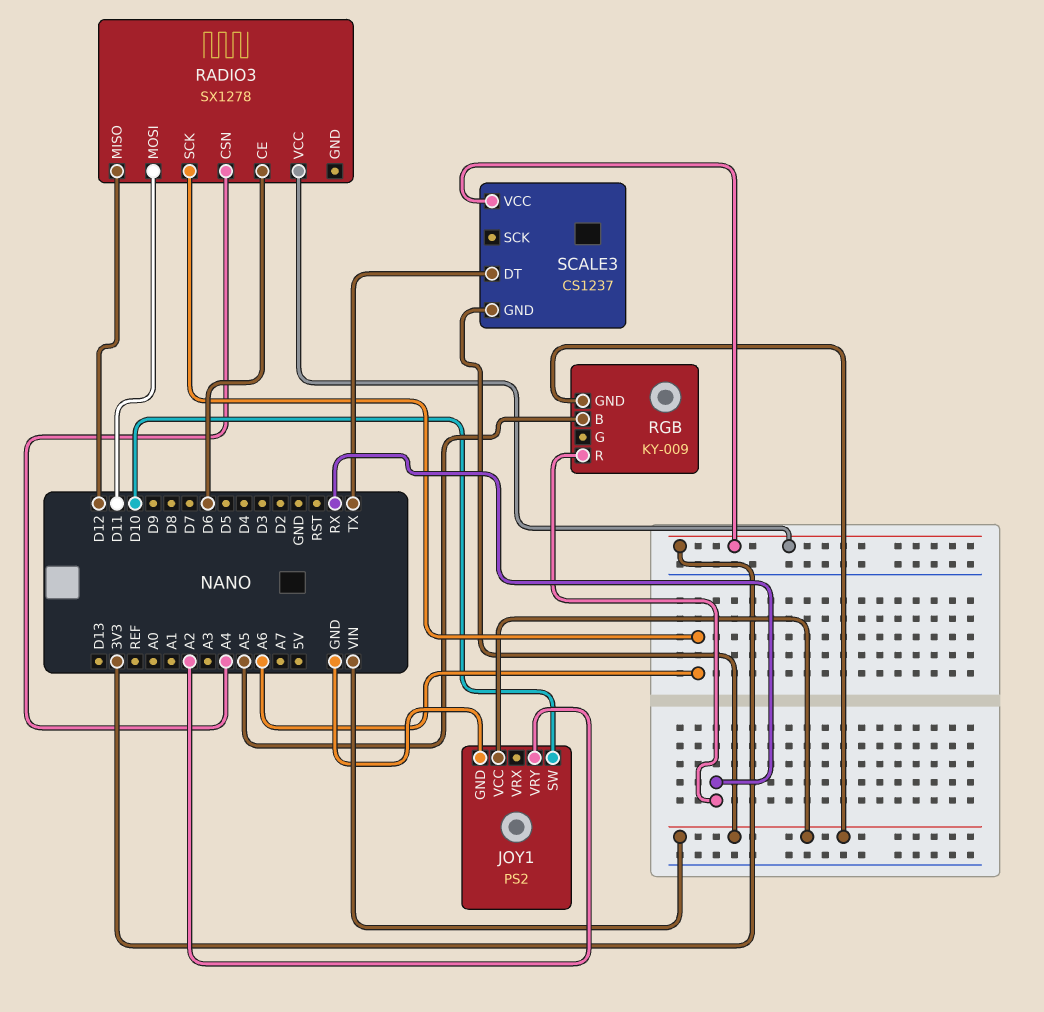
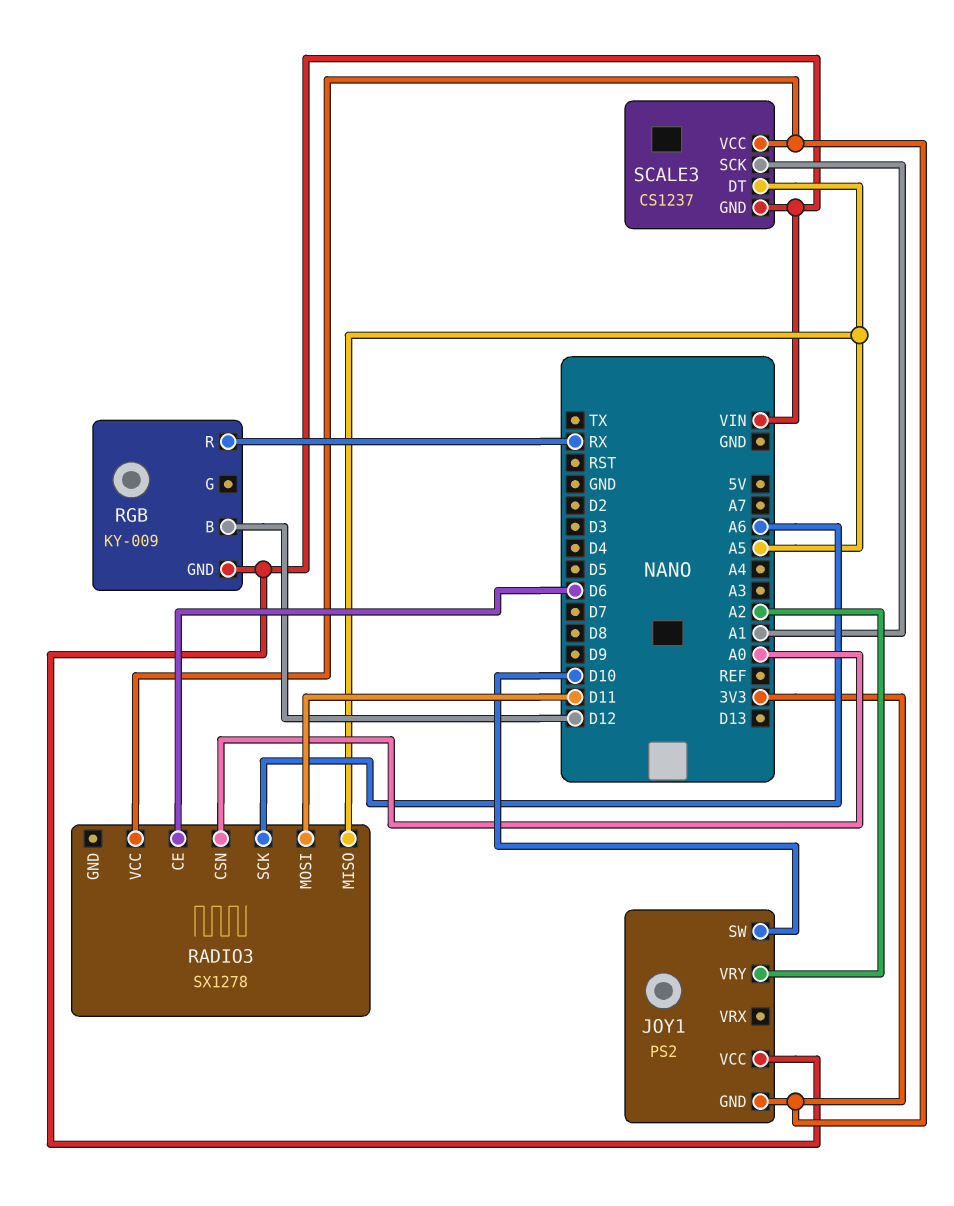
JOY1 pin GND: GND -> 3V3
RADIO3 pin CSN: A4 -> A0
RADIO3 pin MISO: D12 -> A5
RGB pin B: A5 -> D12
SCALE3 pin DT: TX -> A5
SCALE3 pin SCK: none -> A1

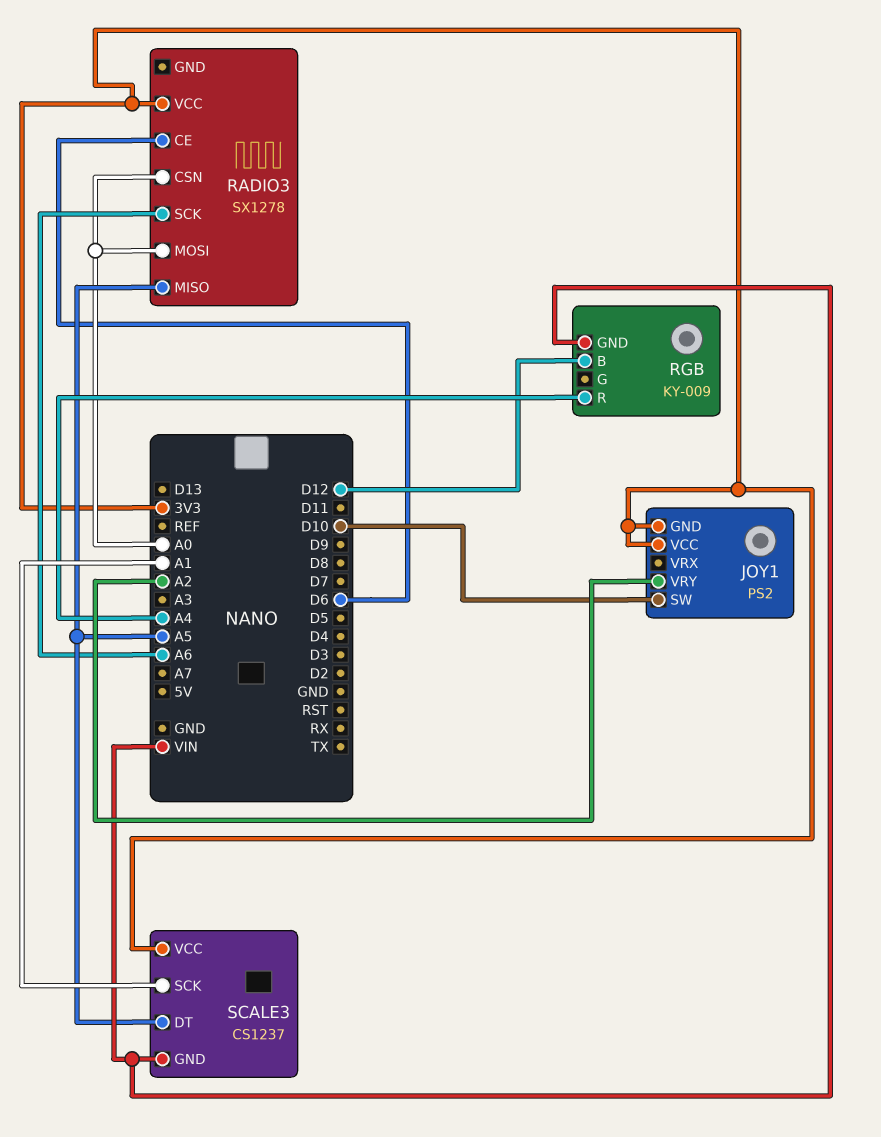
JOY1 pin VCC: VIN -> 3V3
RADIO3 pin MOSI: D11 -> A0
RGB pin R: RX -> A4

